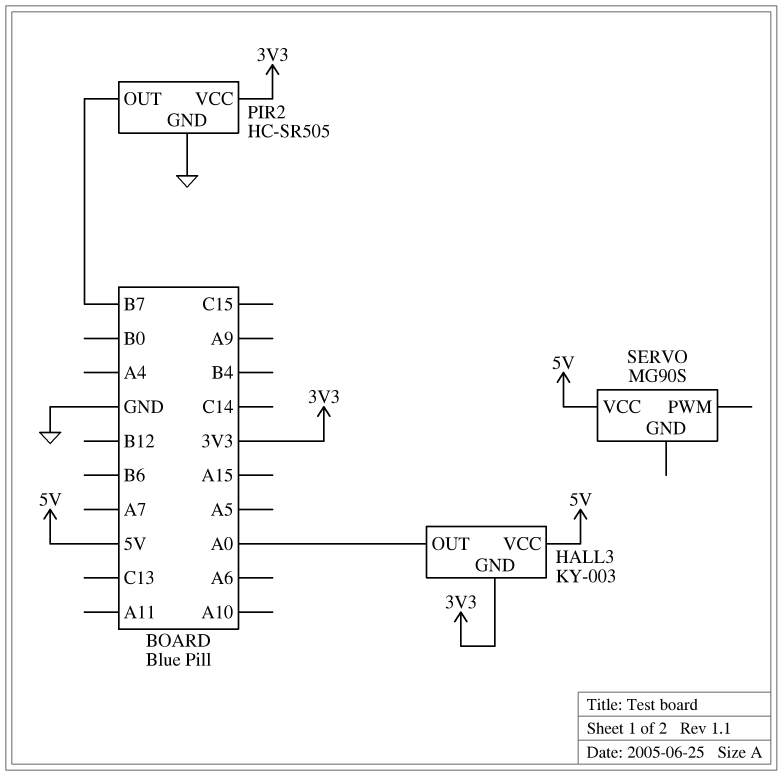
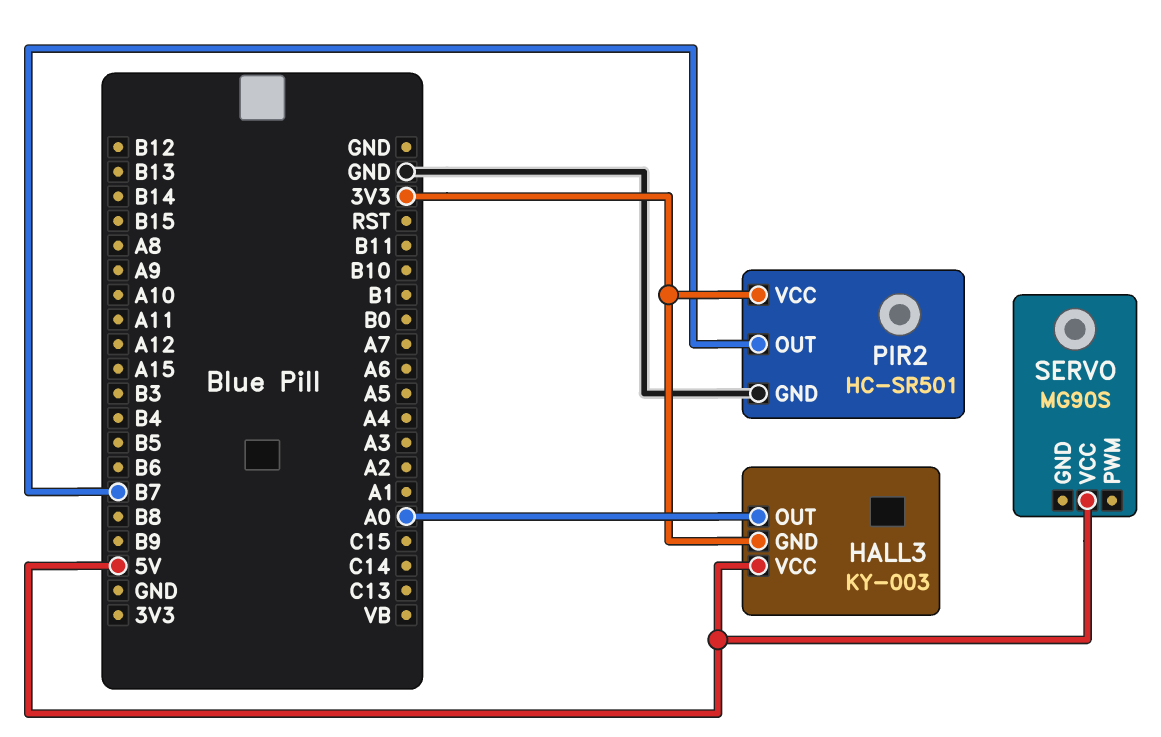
PIR2: HC-SR505 -> HC-SR501

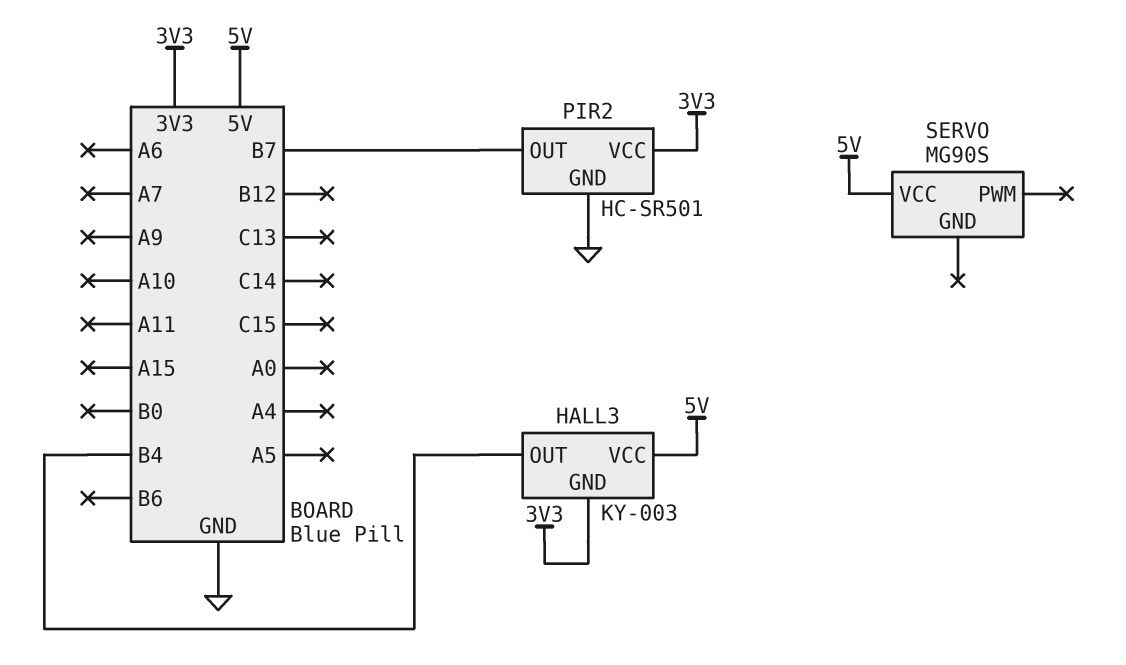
HALL3 pin OUT: A0 -> B4

